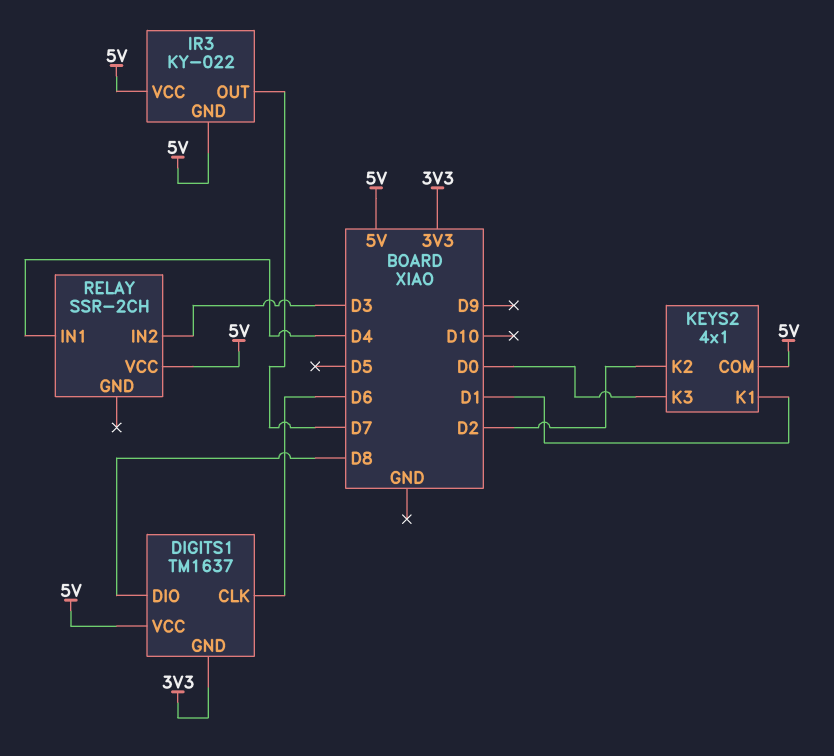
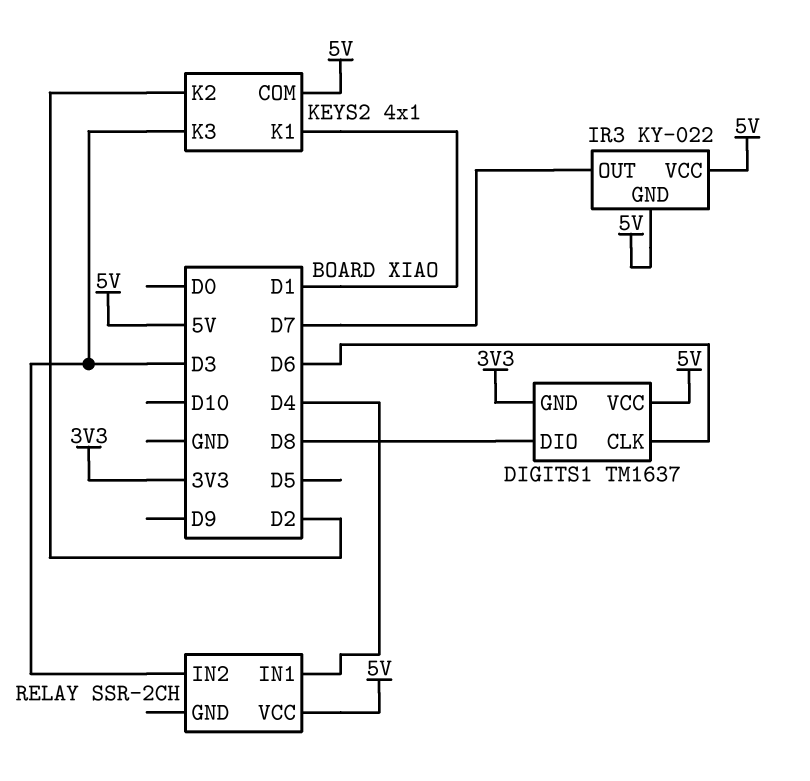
KEYS2 pin K3: D0 -> D3

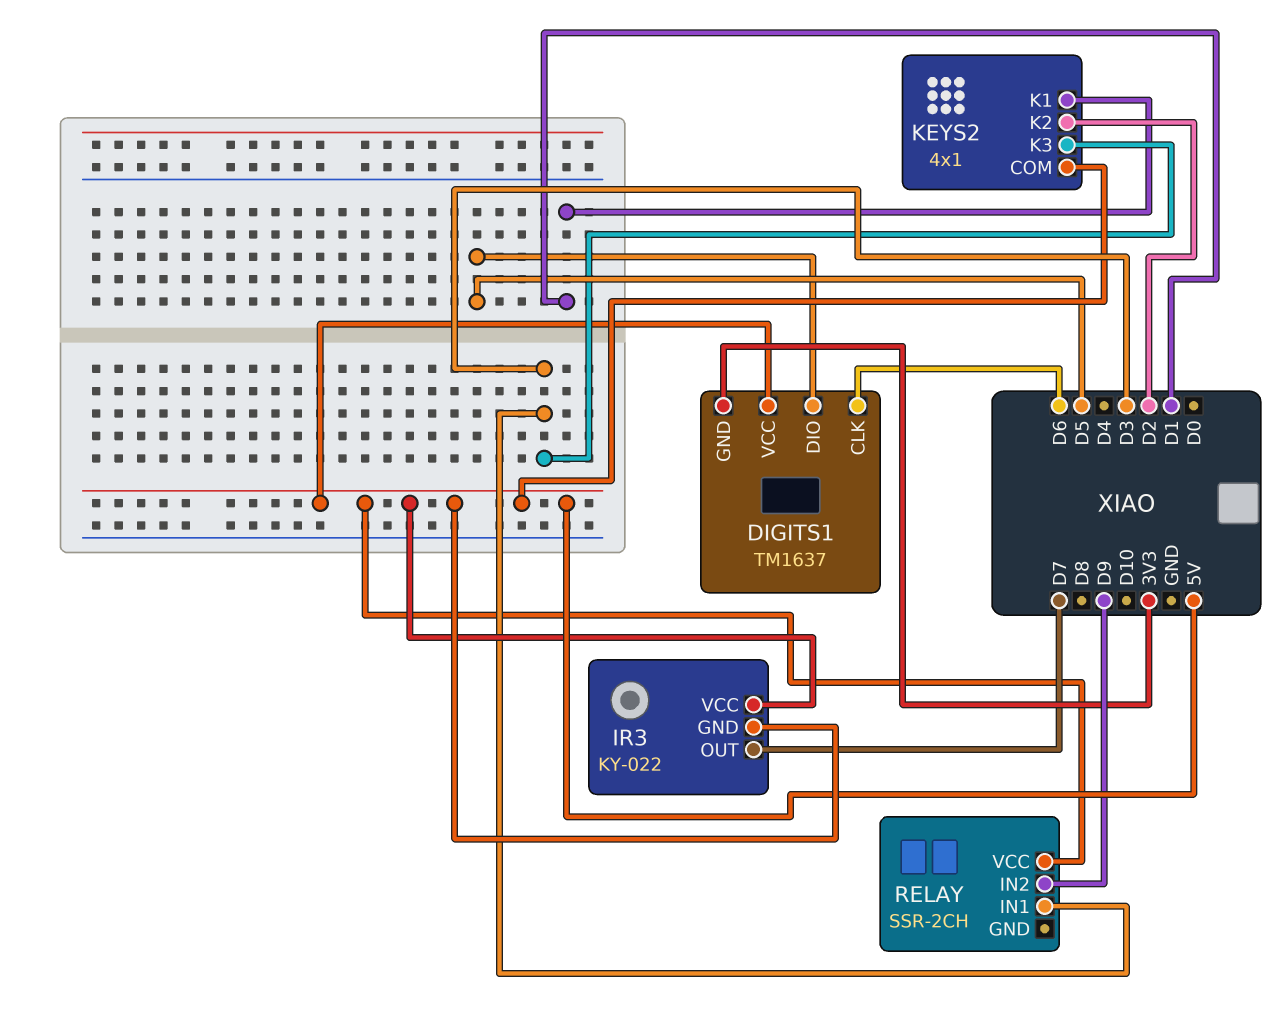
DIGITS1 pin DIO: D8 -> D5
RELAY pin IN1: D4 -> D3
RELAY pin IN2: D3 -> D9

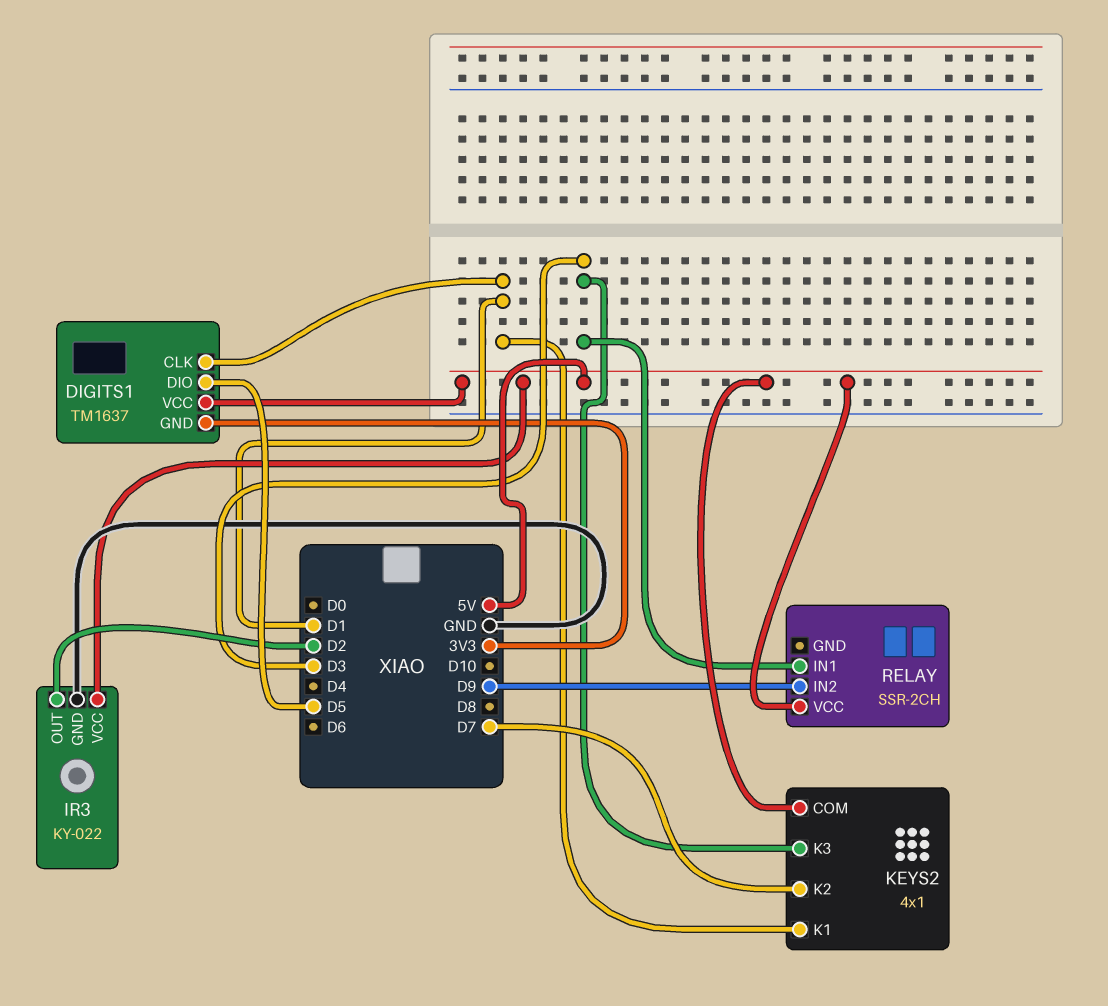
DIGITS1 pin CLK: D6 -> D1
IR3 pin GND: 5V -> GND
IR3 pin OUT: D7 -> D2
KEYS2 pin K2: D2 -> D7

